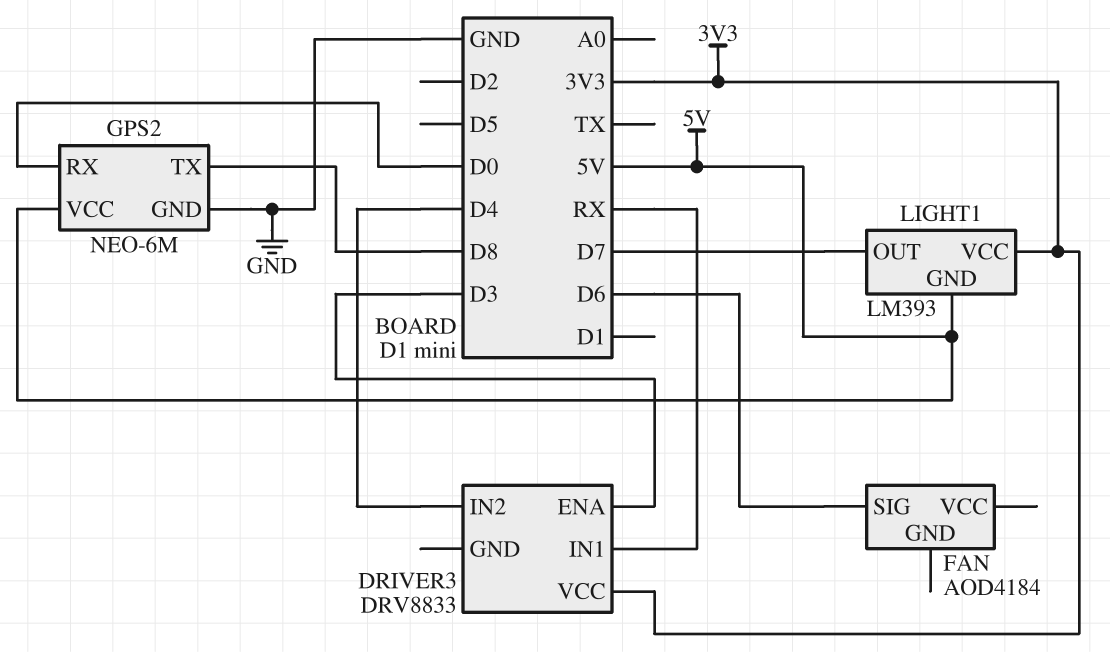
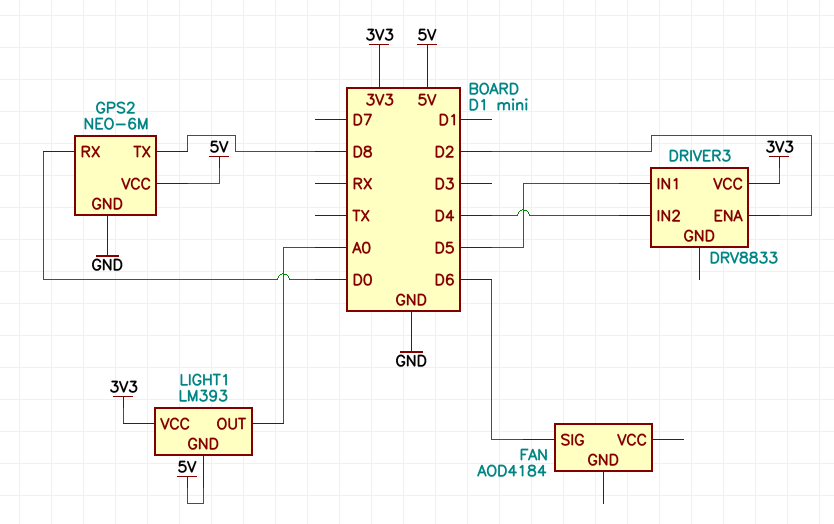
DRIVER3 pin ENA: D3 -> D2
DRIVER3 pin IN1: RX -> D5
LIGHT1 pin OUT: D7 -> A0

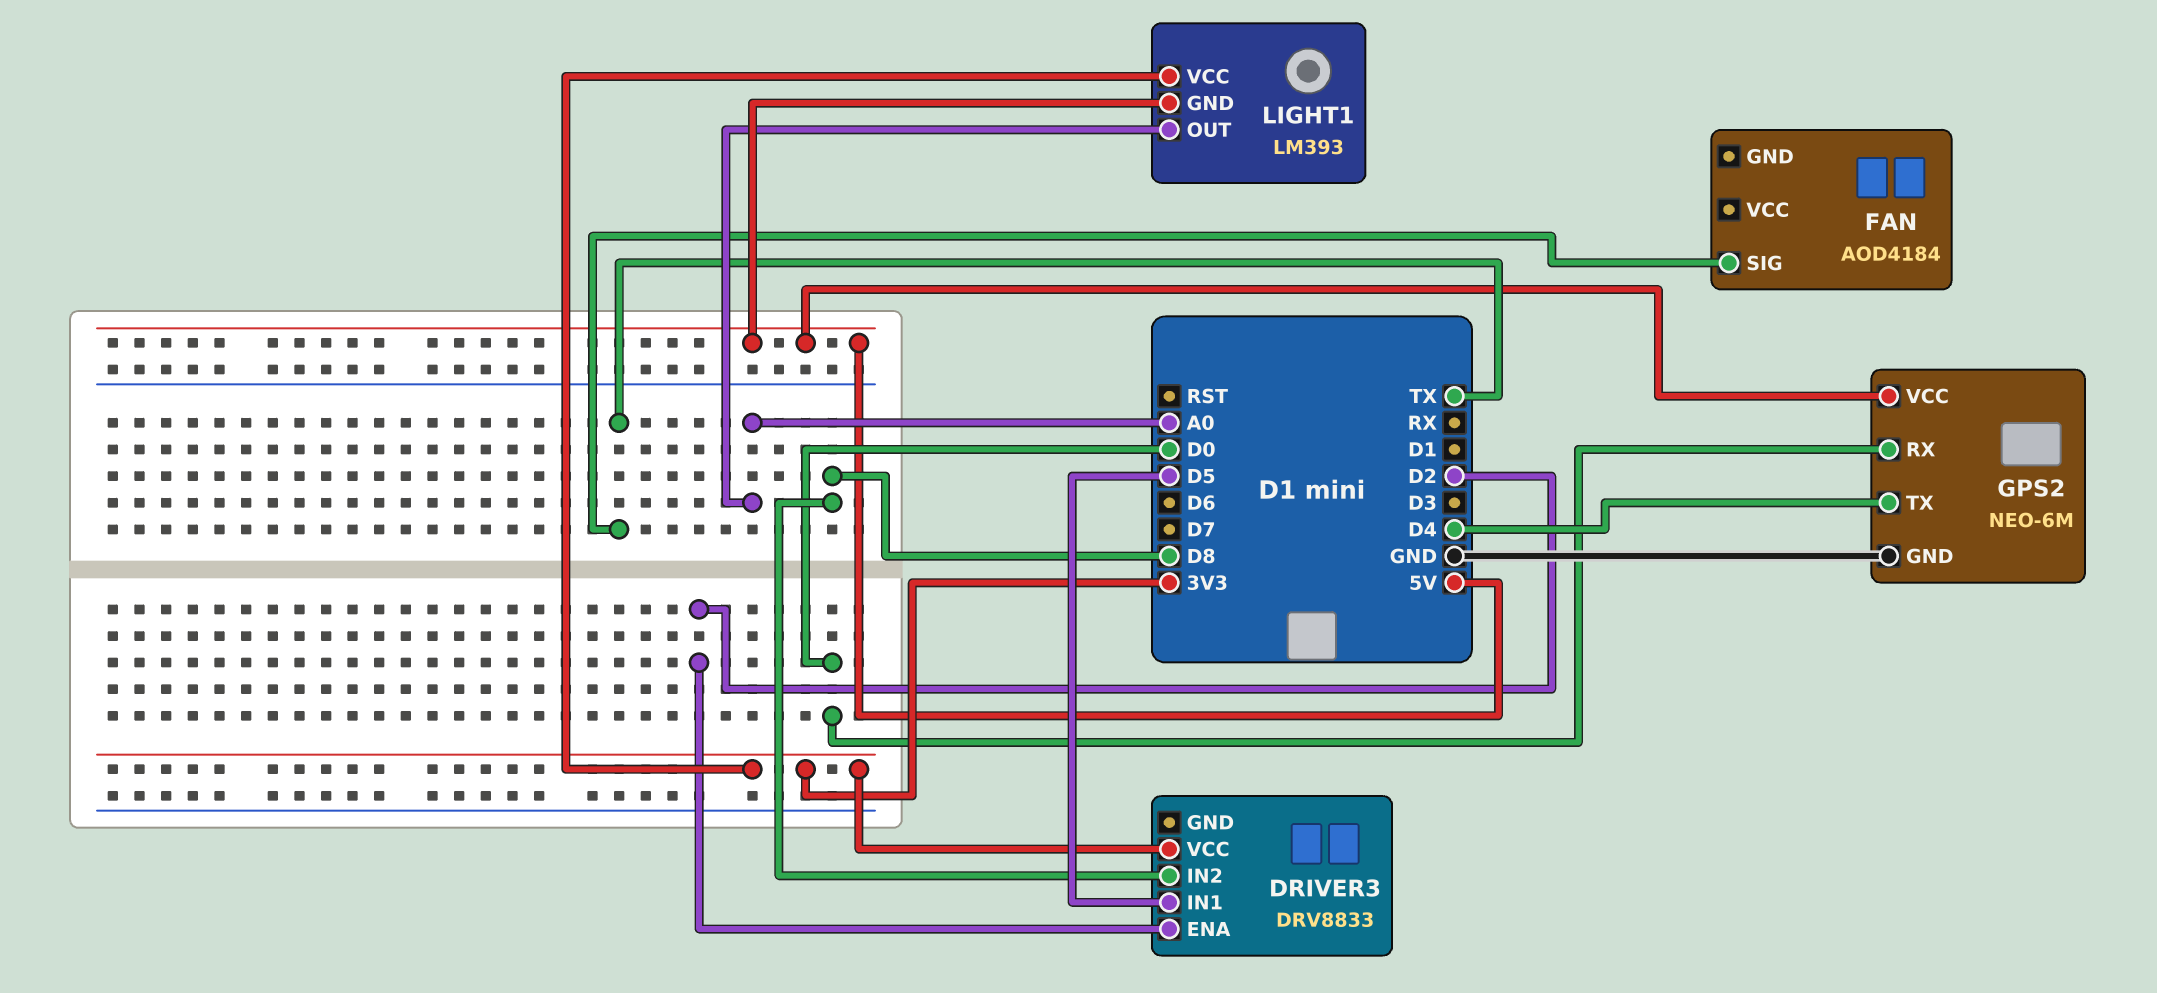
DRIVER3 pin IN2: D4 -> D8
FAN pin SIG: D6 -> TX
GPS2 pin TX: D8 -> D4

